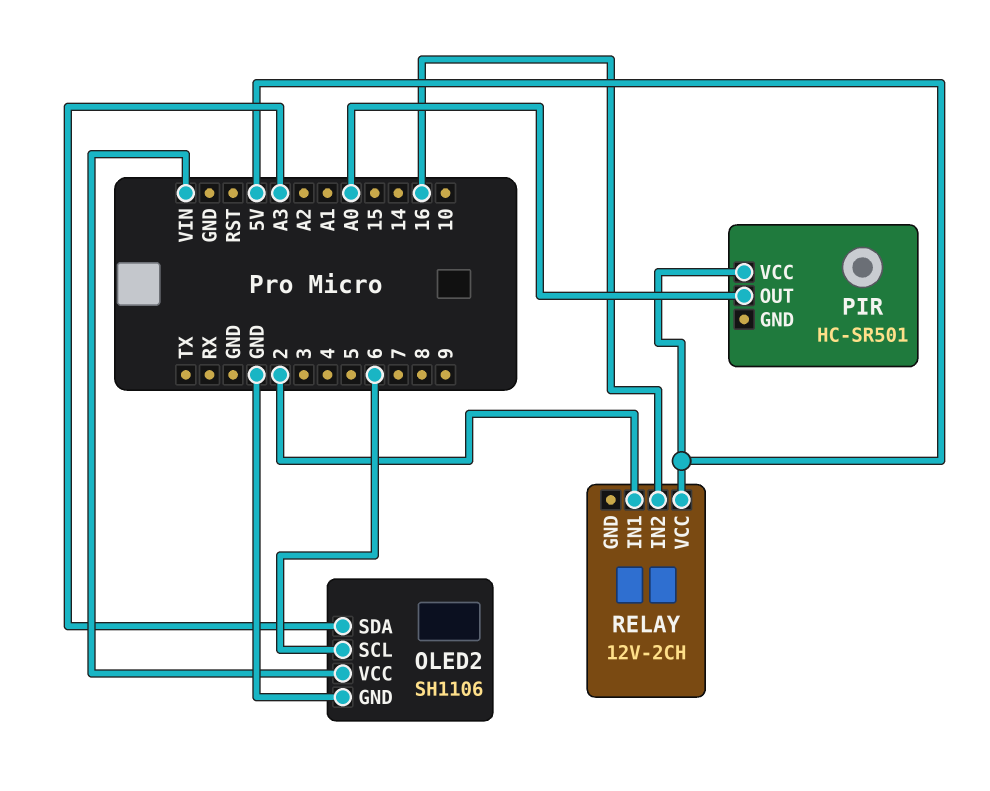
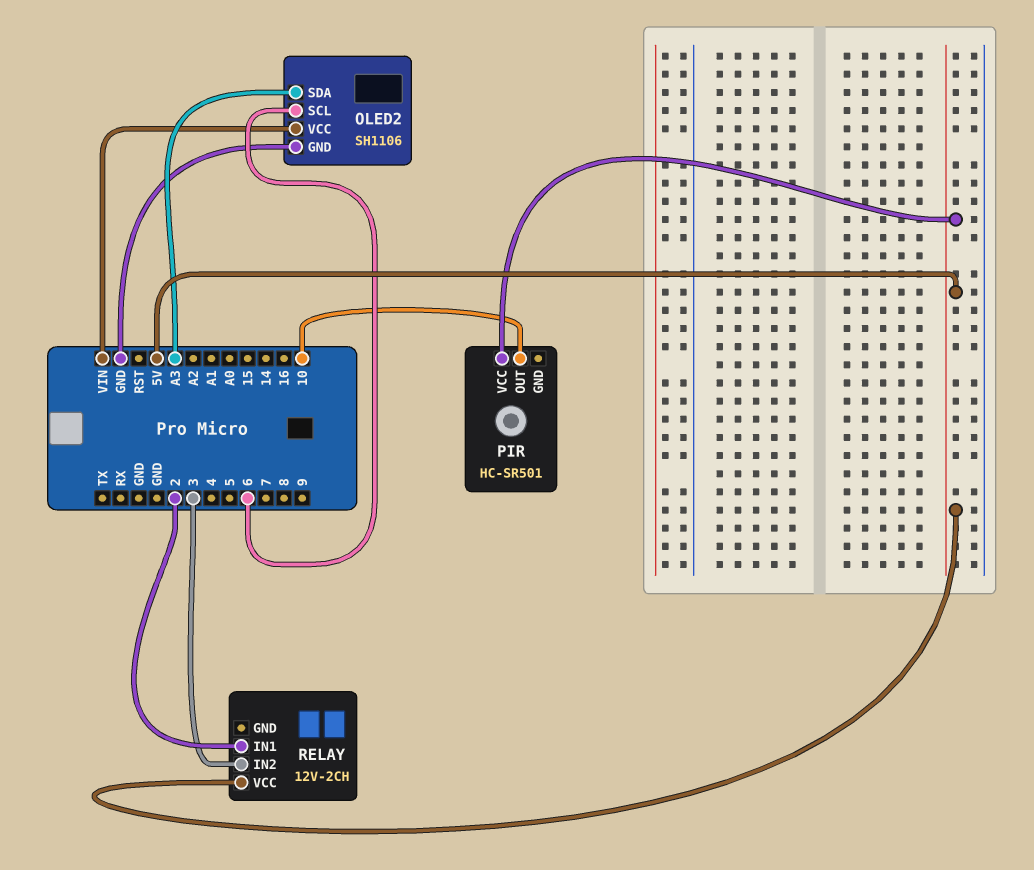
PIR pin OUT: A0 -> 10
RELAY pin IN2: 16 -> 3

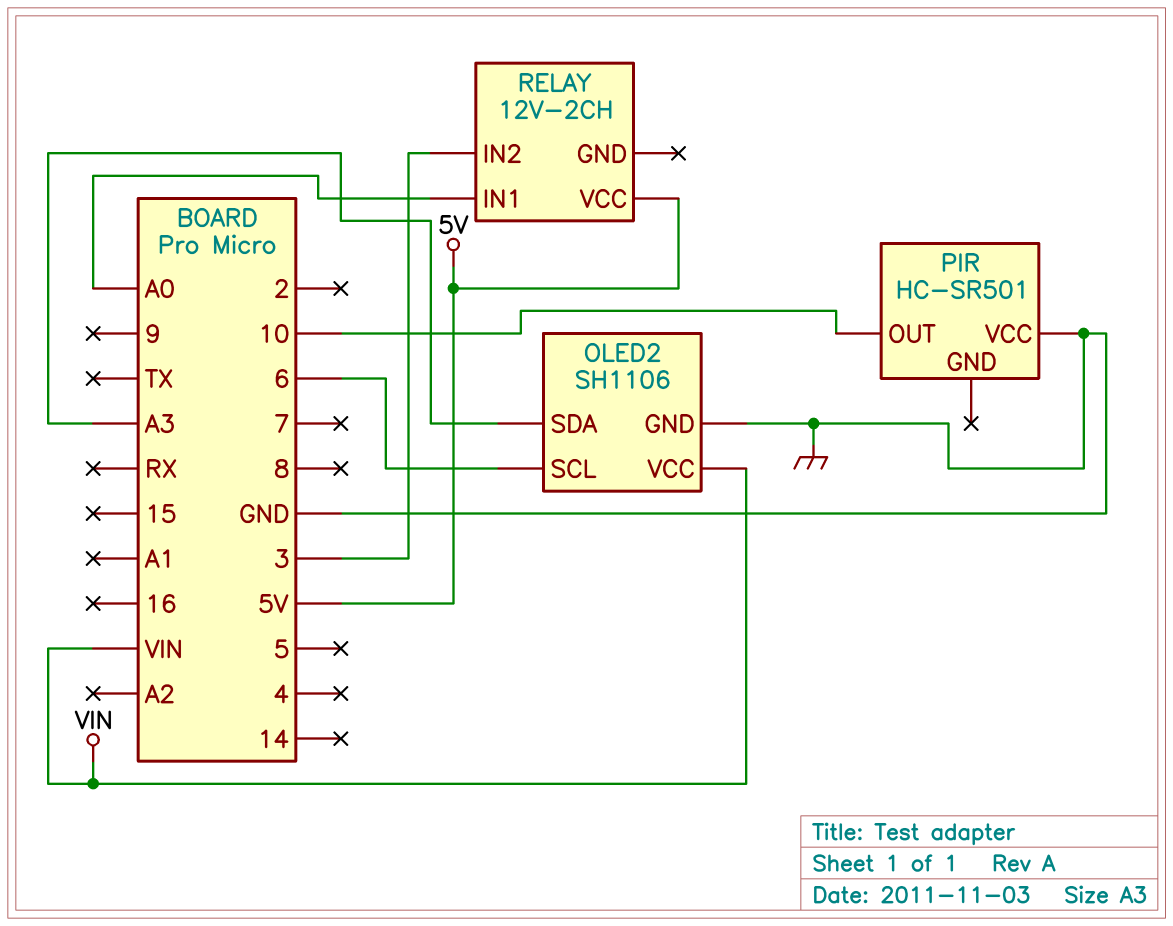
PIR pin VCC: 5V -> GND
RELAY pin IN1: 2 -> A0

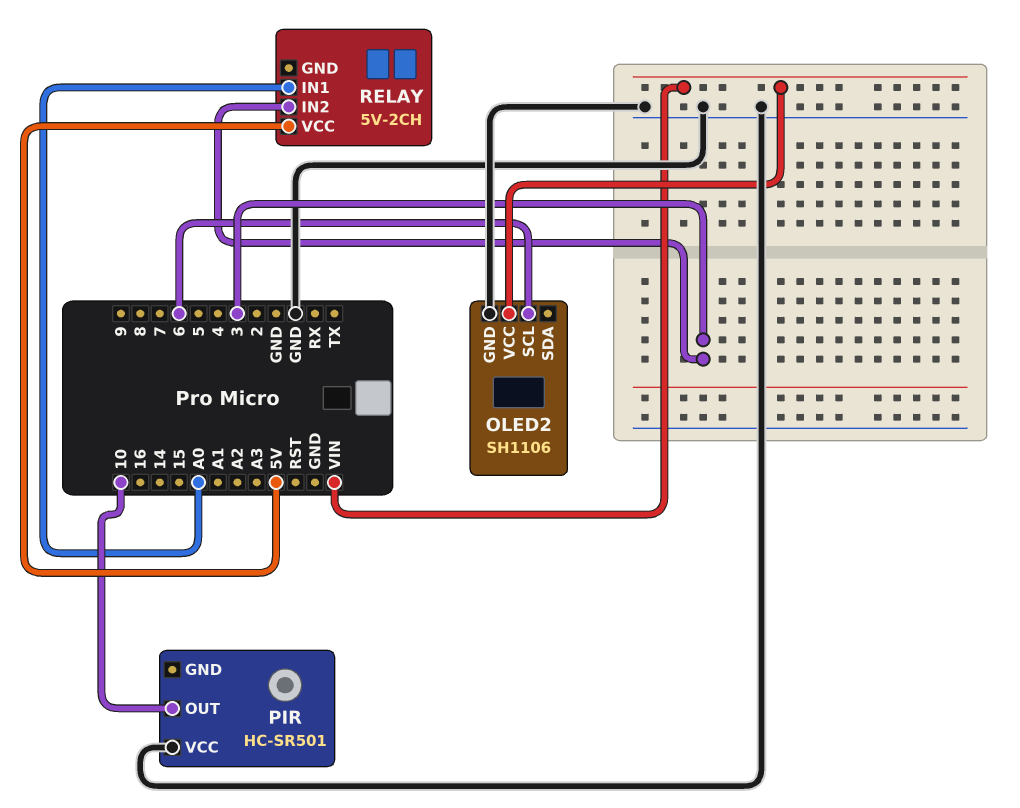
OLED2 pin SDA: A3 -> none
RELAY: 12V-2CH -> 5V-2CH

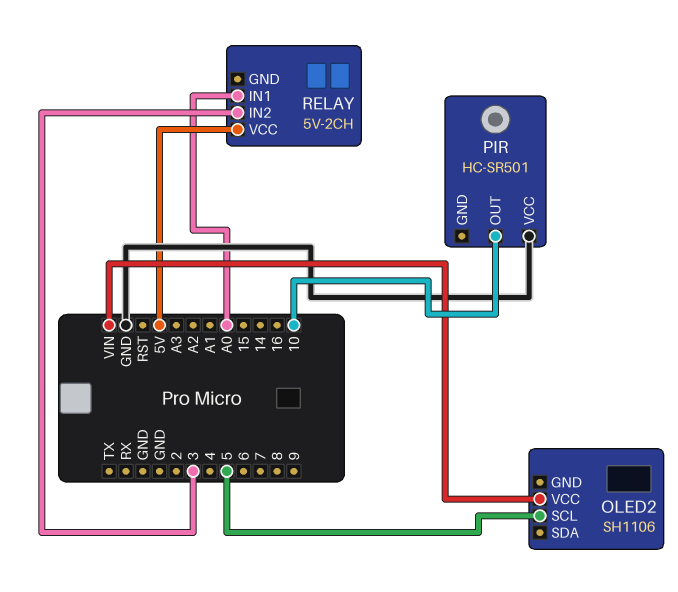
OLED2 pin GND: GND -> none
OLED2 pin SCL: 6 -> 5

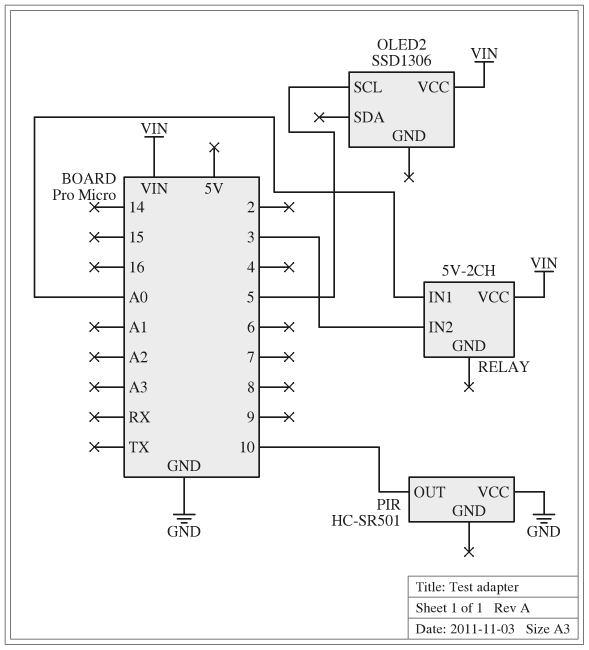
OLED2: SH1106 -> SSD1306
RELAY pin VCC: 5V -> VIN

